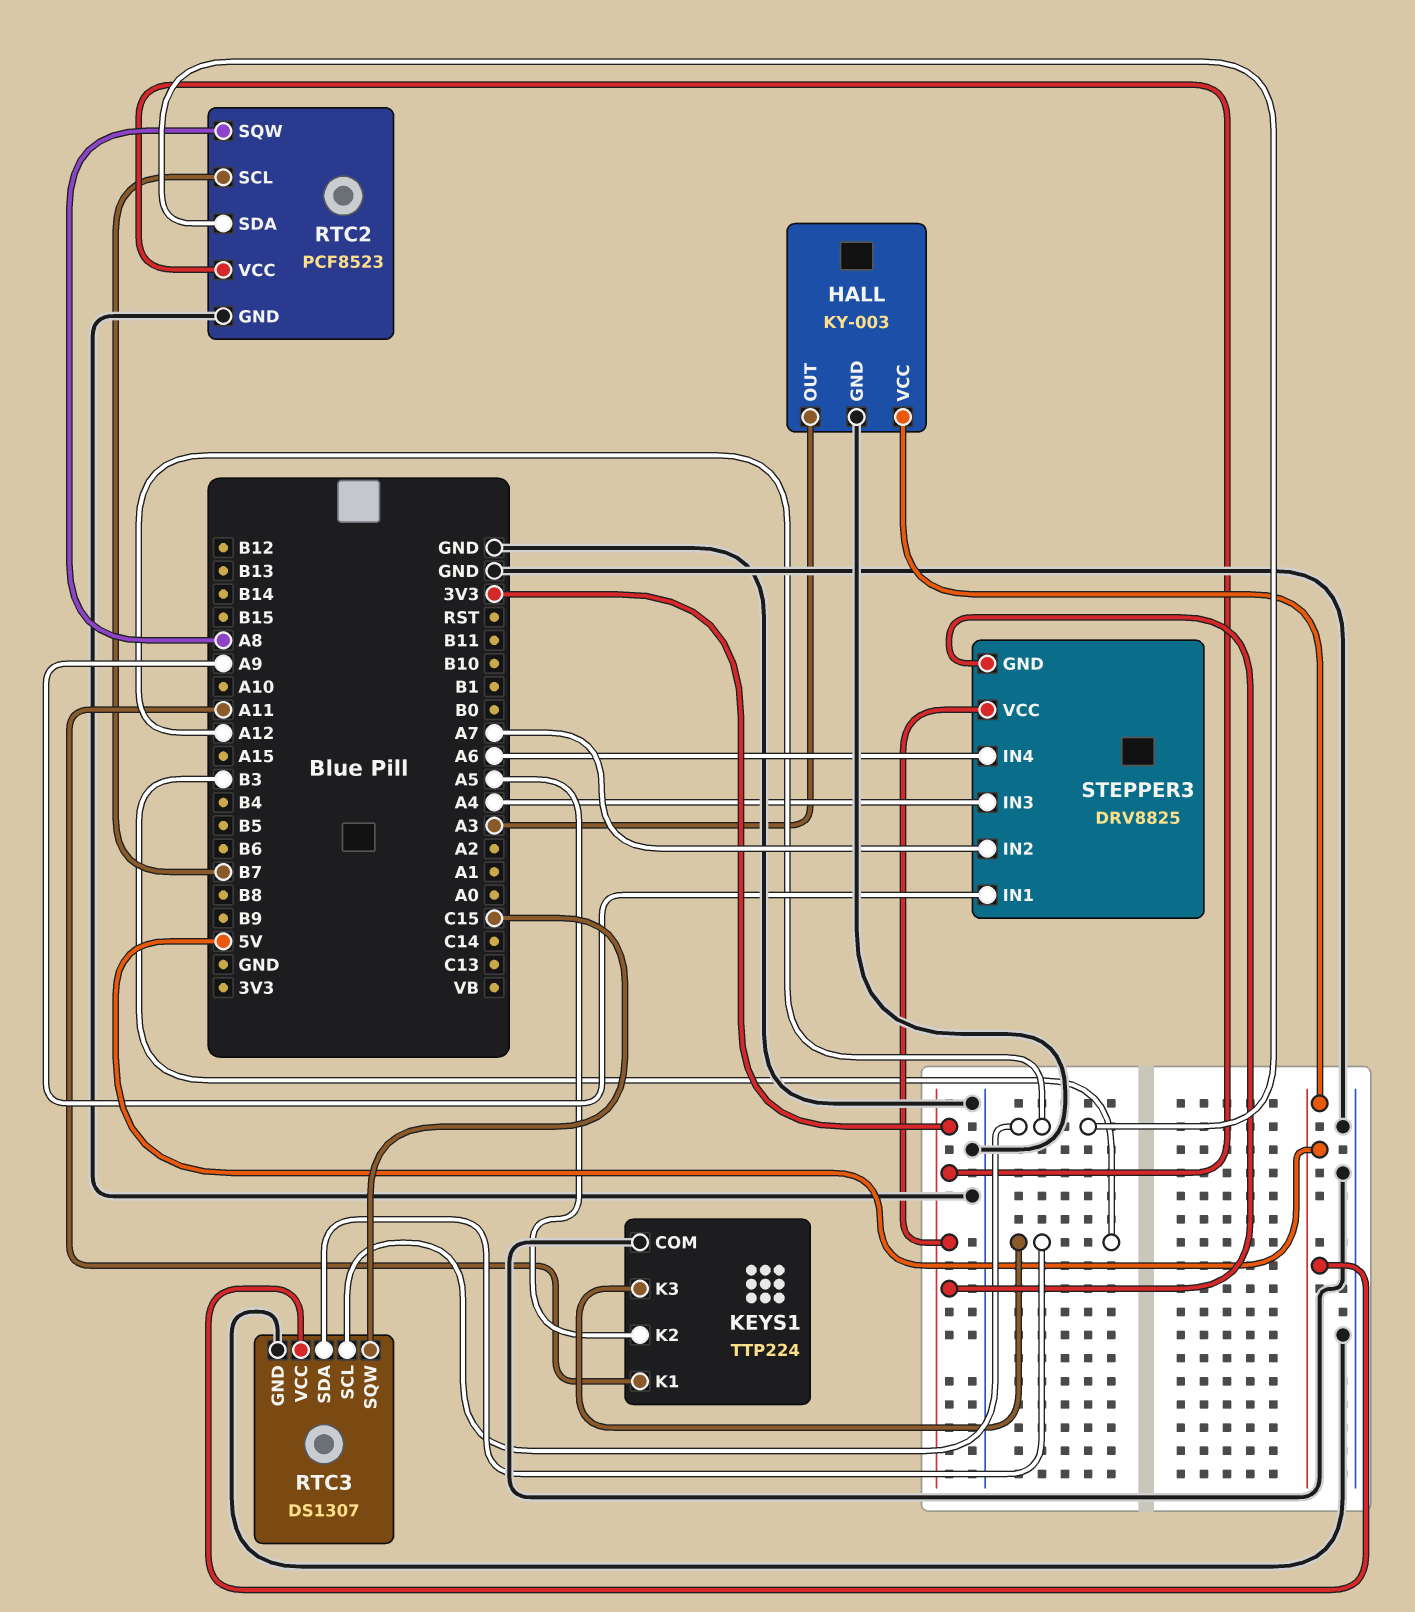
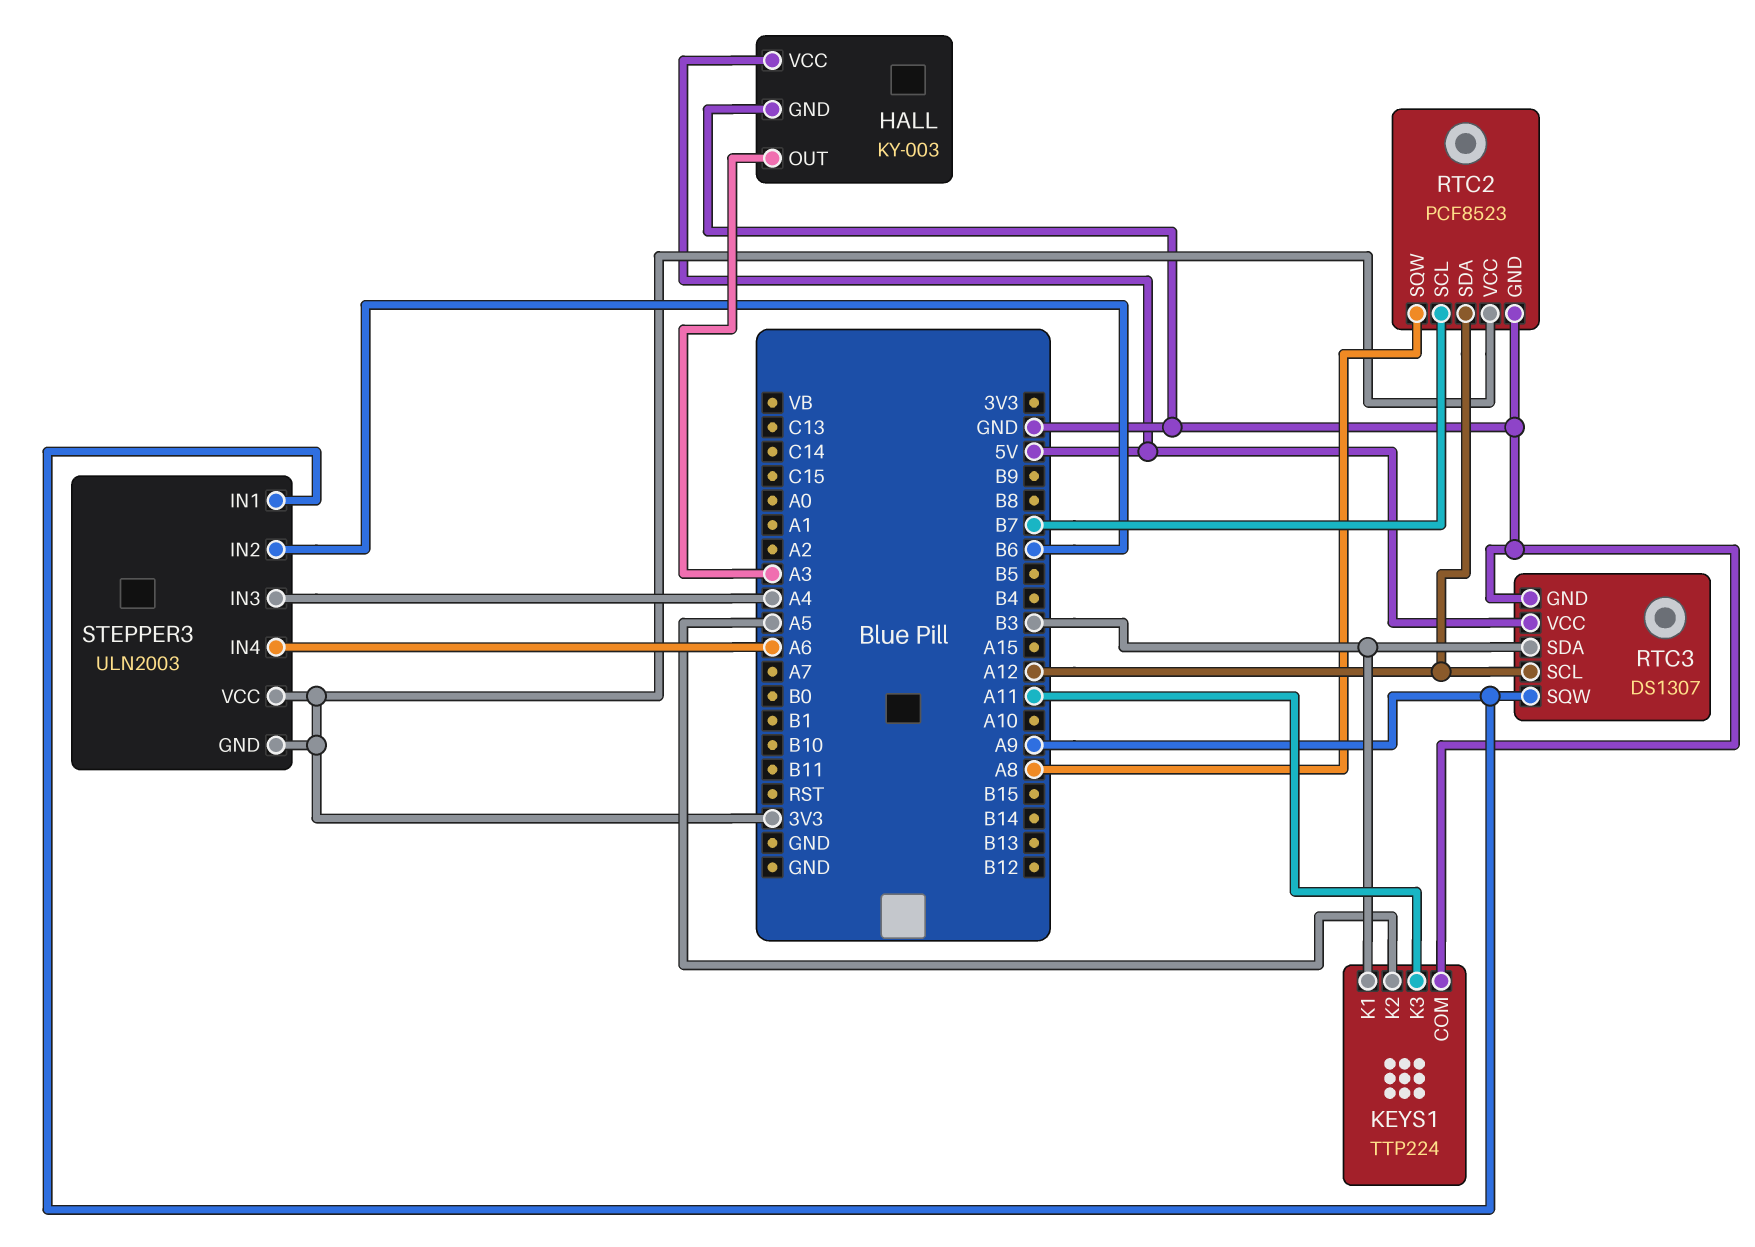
KEYS1 pin K1: A11 -> B3
KEYS1 pin K3: B3 -> A11
RTC3 pin SQW: C15 -> A9
STEPPER3: DRV8825 -> ULN2003
STEPPER3 pin IN2: A7 -> B6

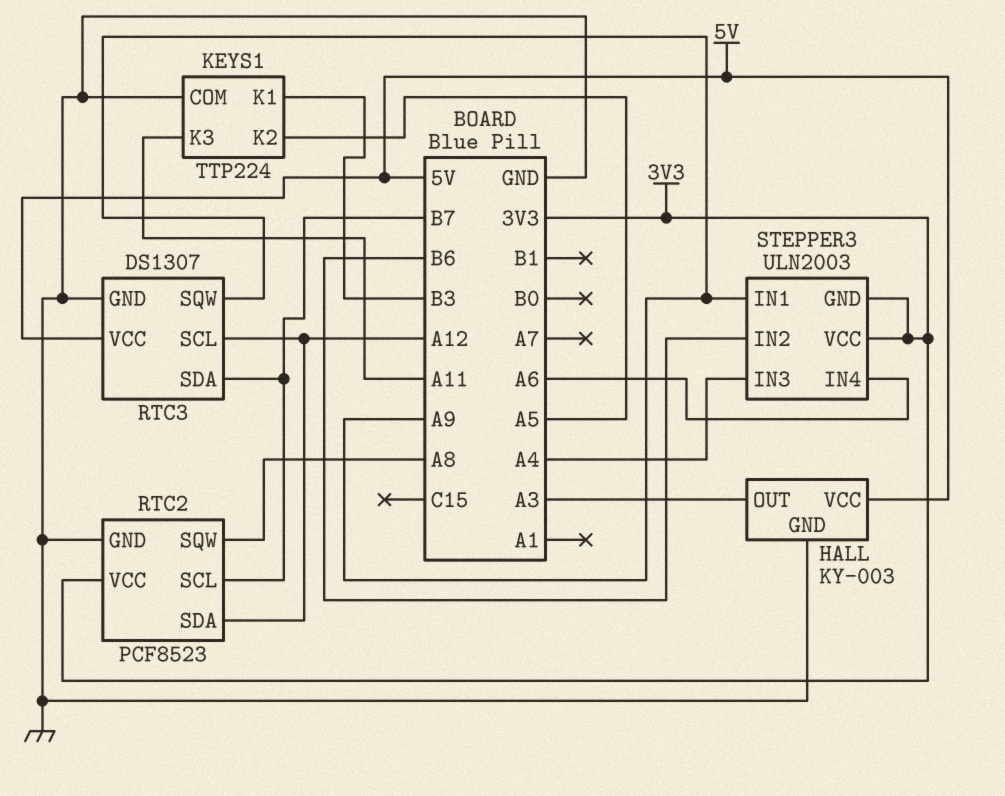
RTC3 pin SDA: B3 -> B7

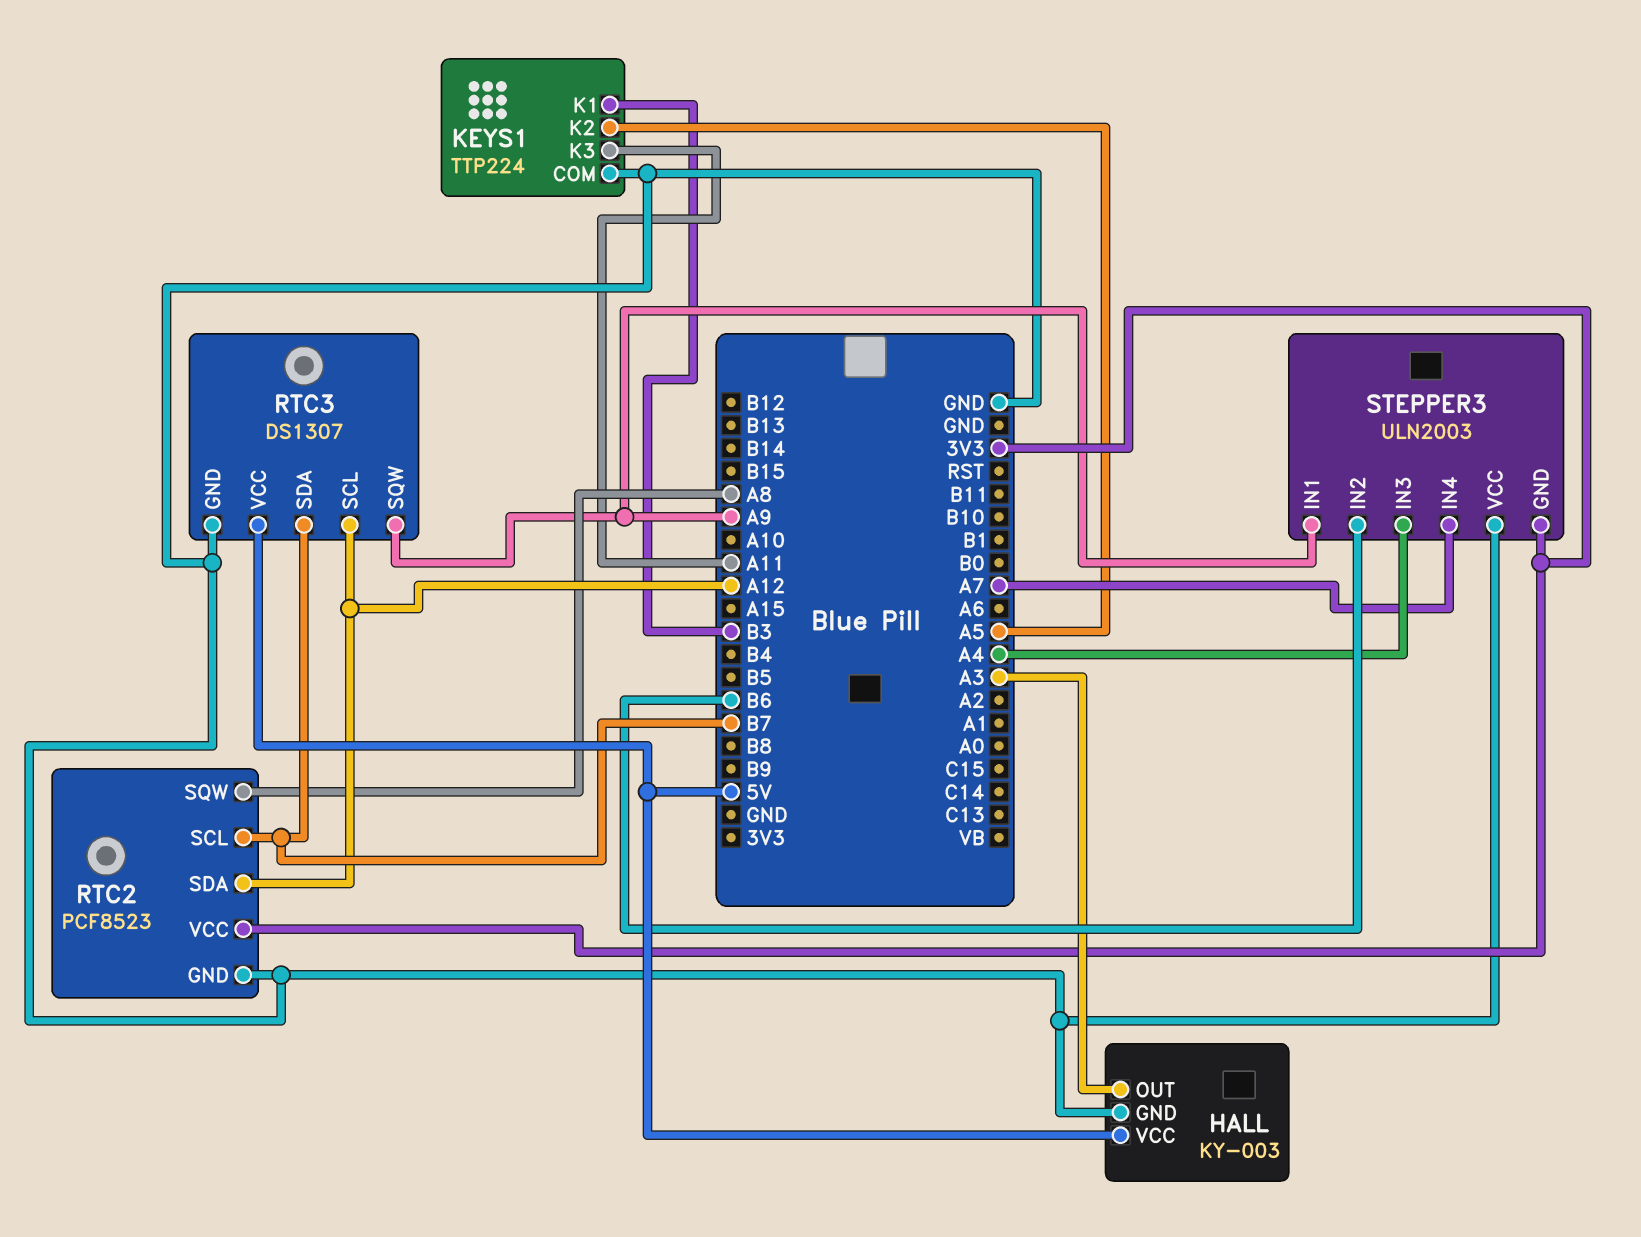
STEPPER3 pin IN4: A6 -> A7
STEPPER3 pin VCC: 3V3 -> GND

